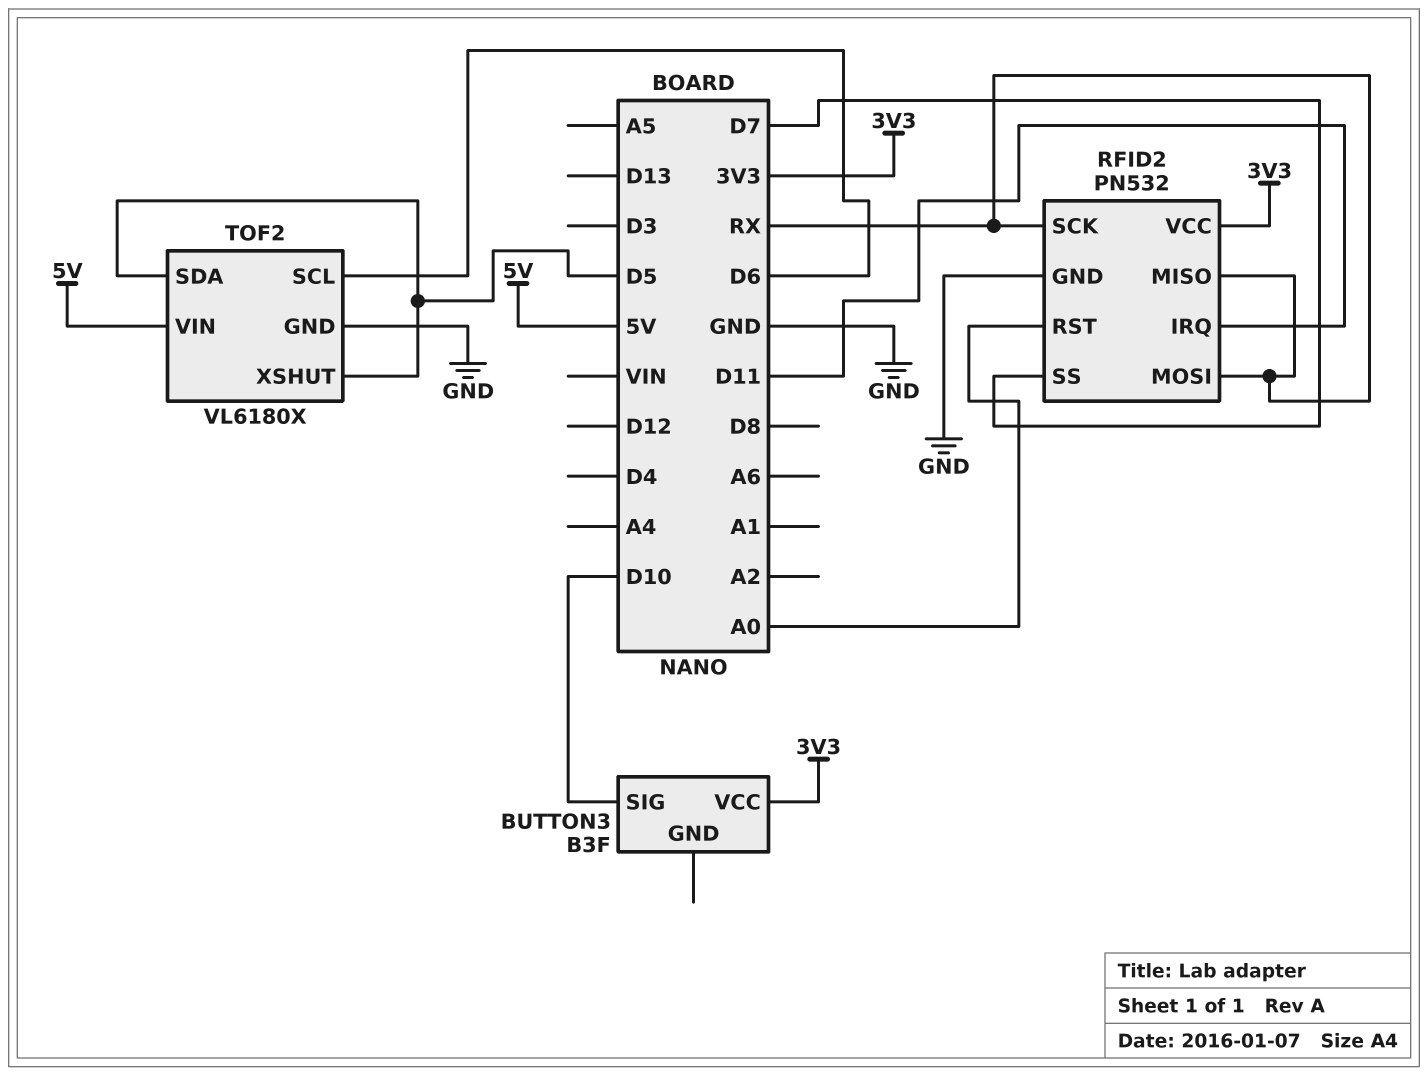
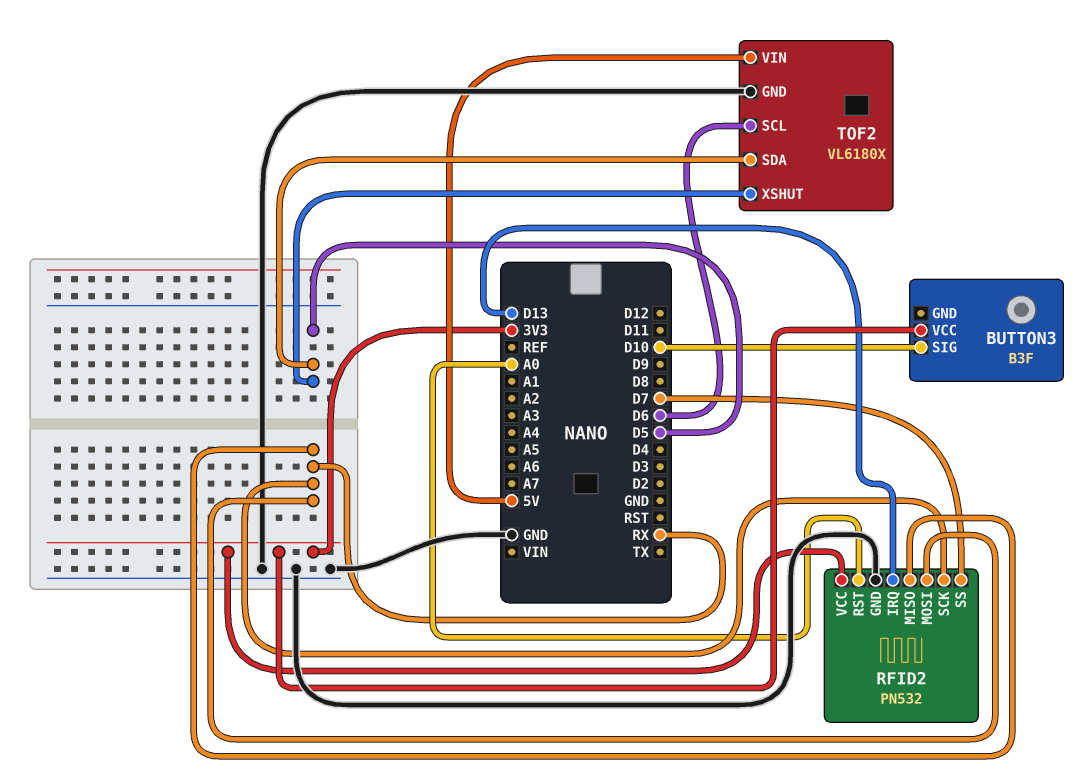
RFID2 pin IRQ: D11 -> D13

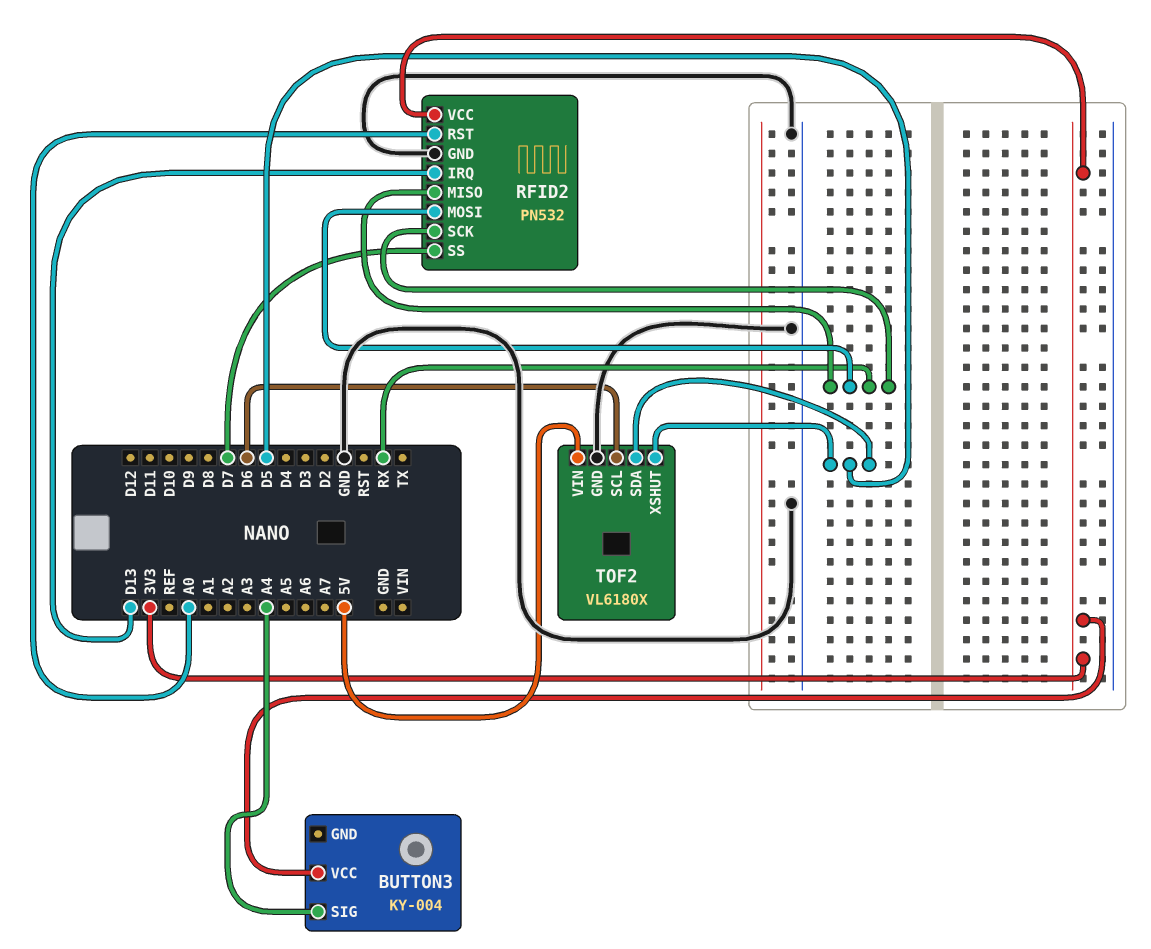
BUTTON3: B3F -> KY-004
BUTTON3 pin SIG: D10 -> A4

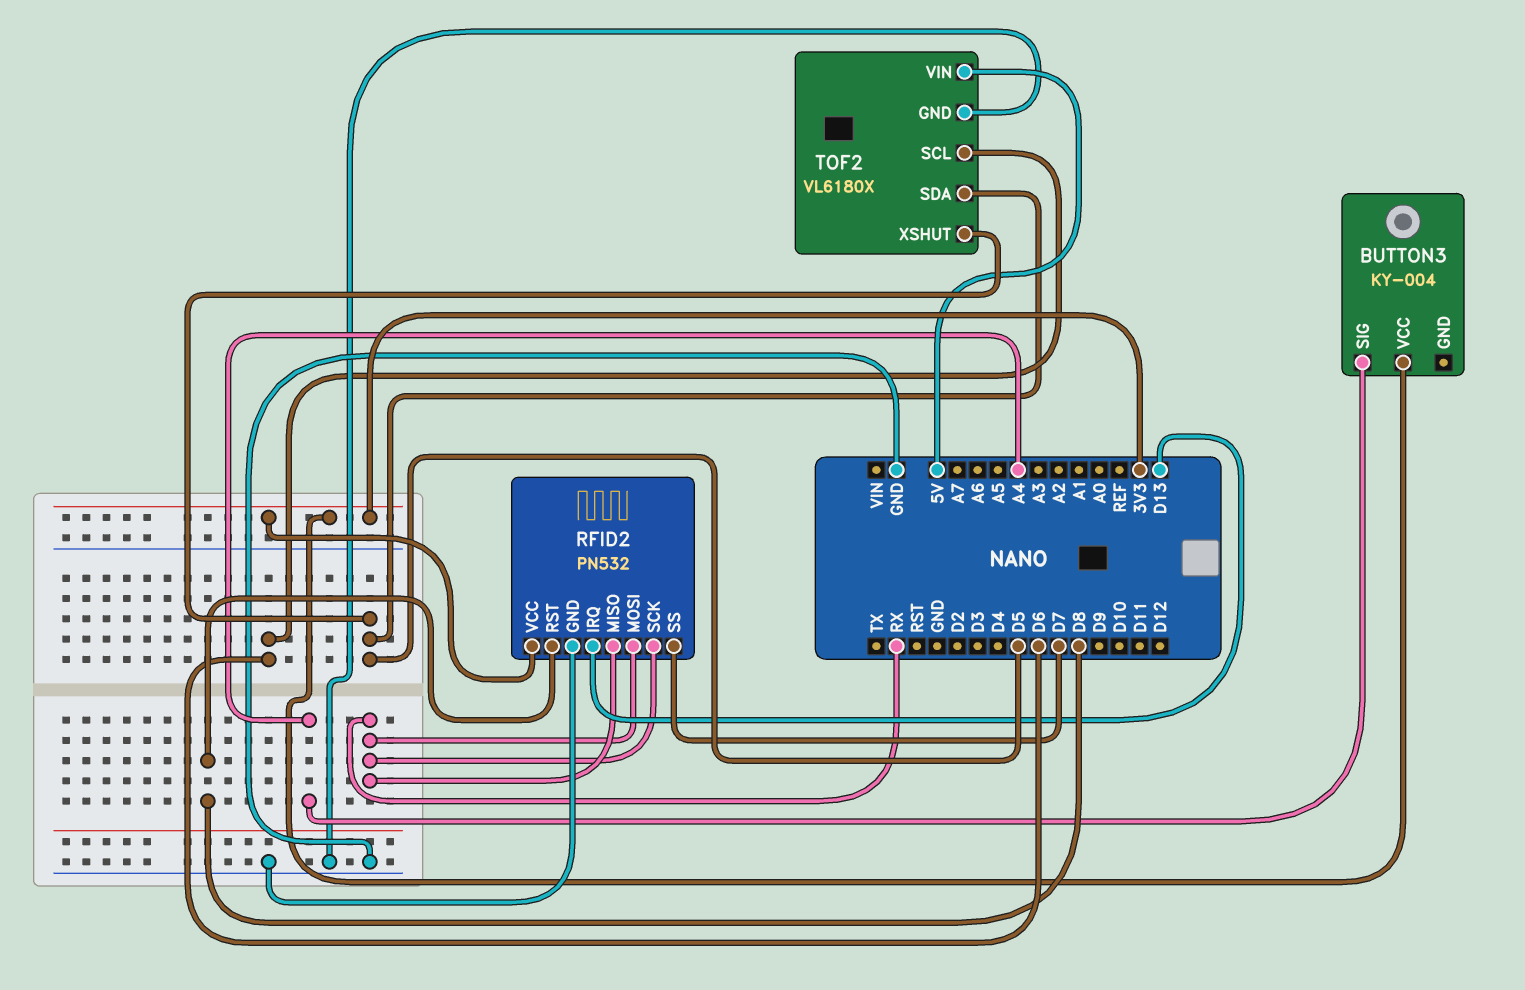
RFID2 pin RST: A0 -> D8

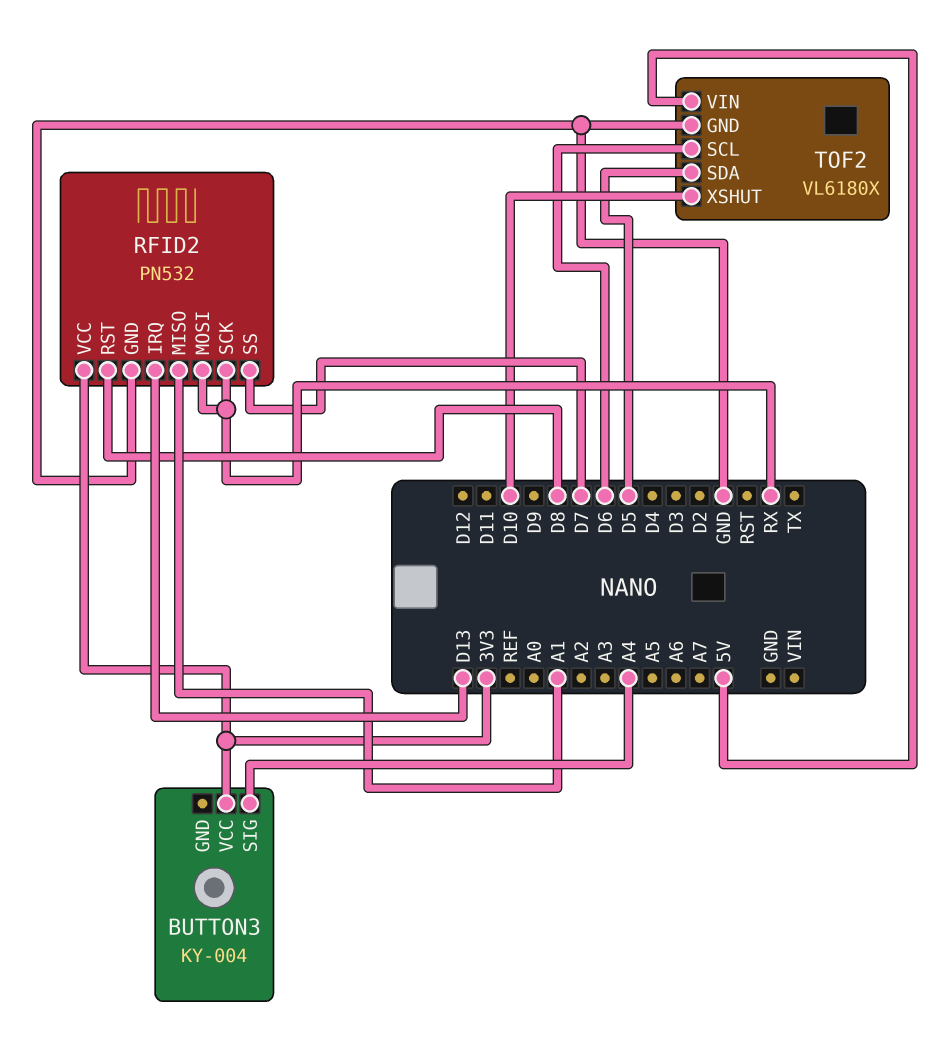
RFID2 pin MISO: RX -> A1
TOF2 pin XSHUT: D5 -> D10

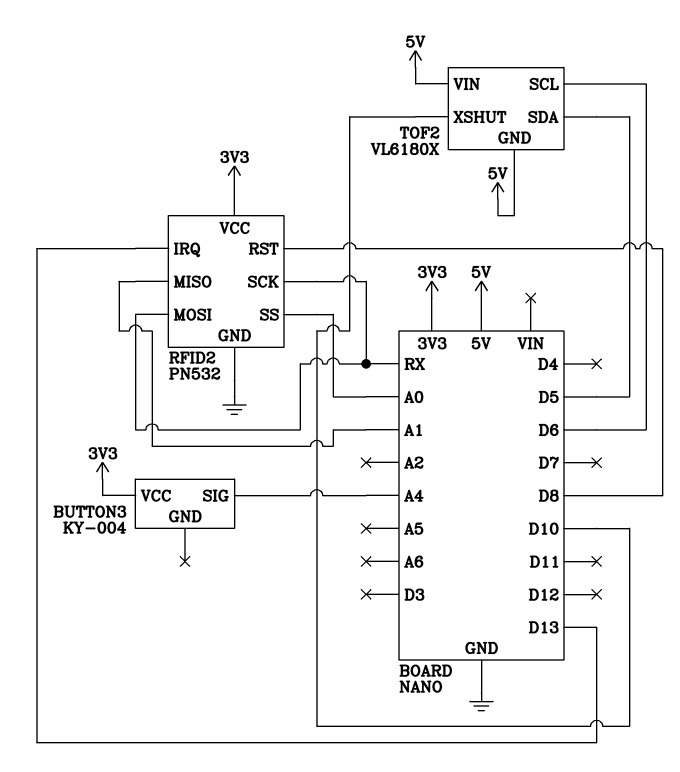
RFID2 pin SS: D7 -> A0
TOF2 pin GND: GND -> 5V

